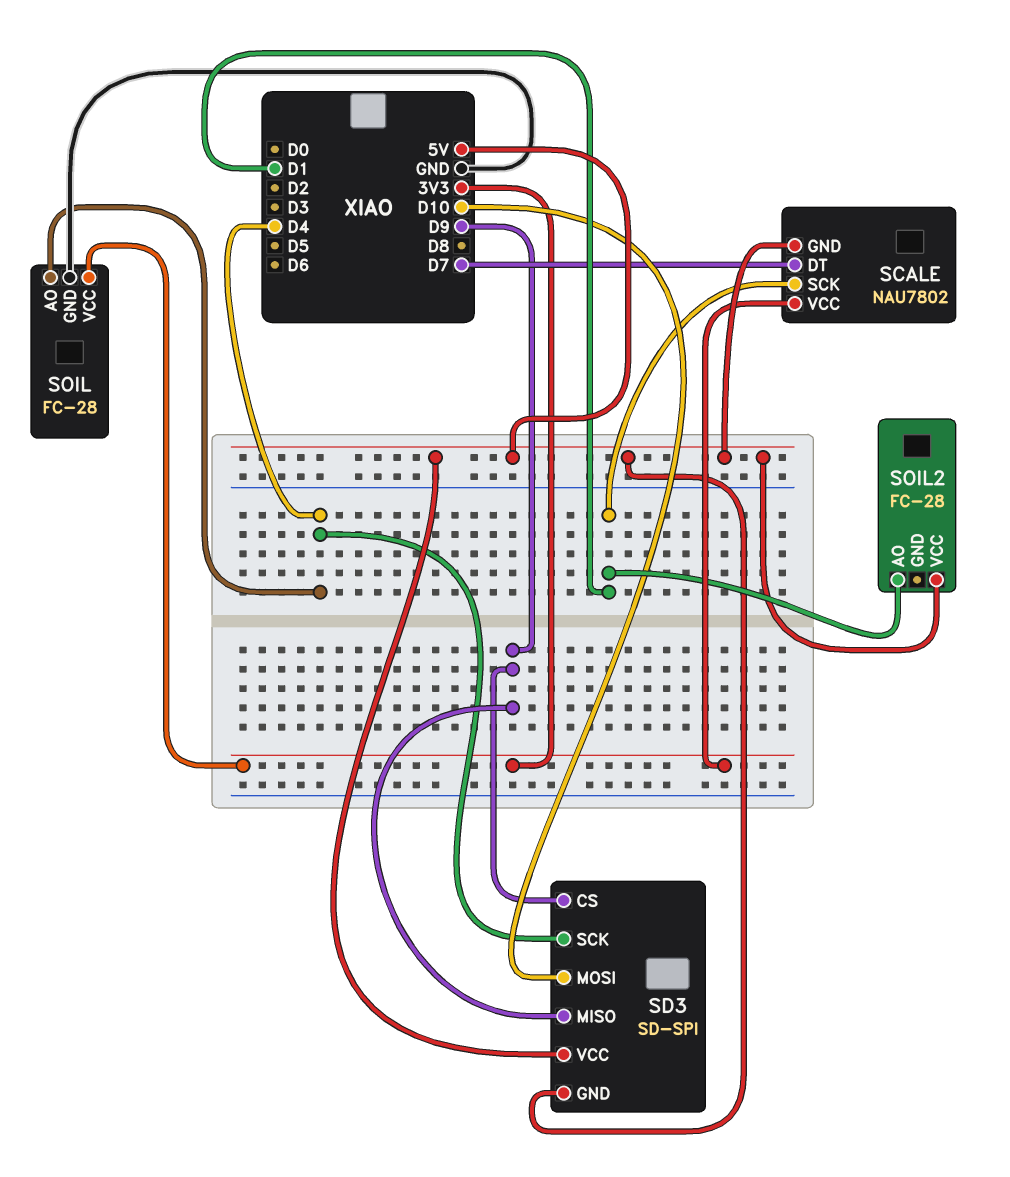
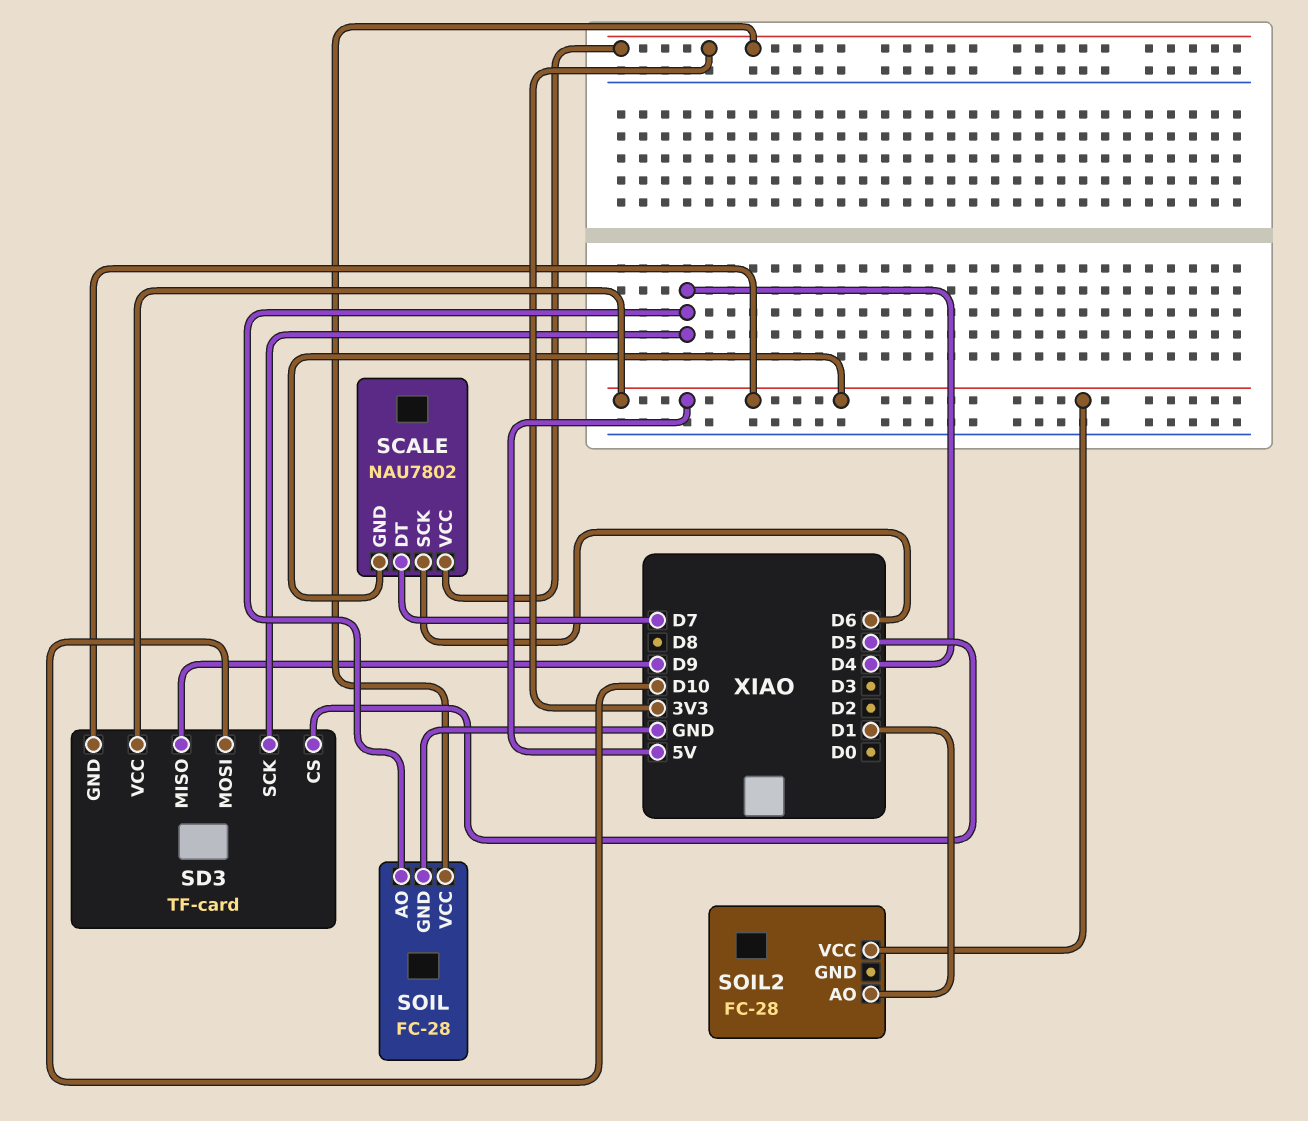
SCALE pin SCK: D1 -> D6
SD3: SD-SPI -> TF-card
SD3 pin CS: D9 -> D5

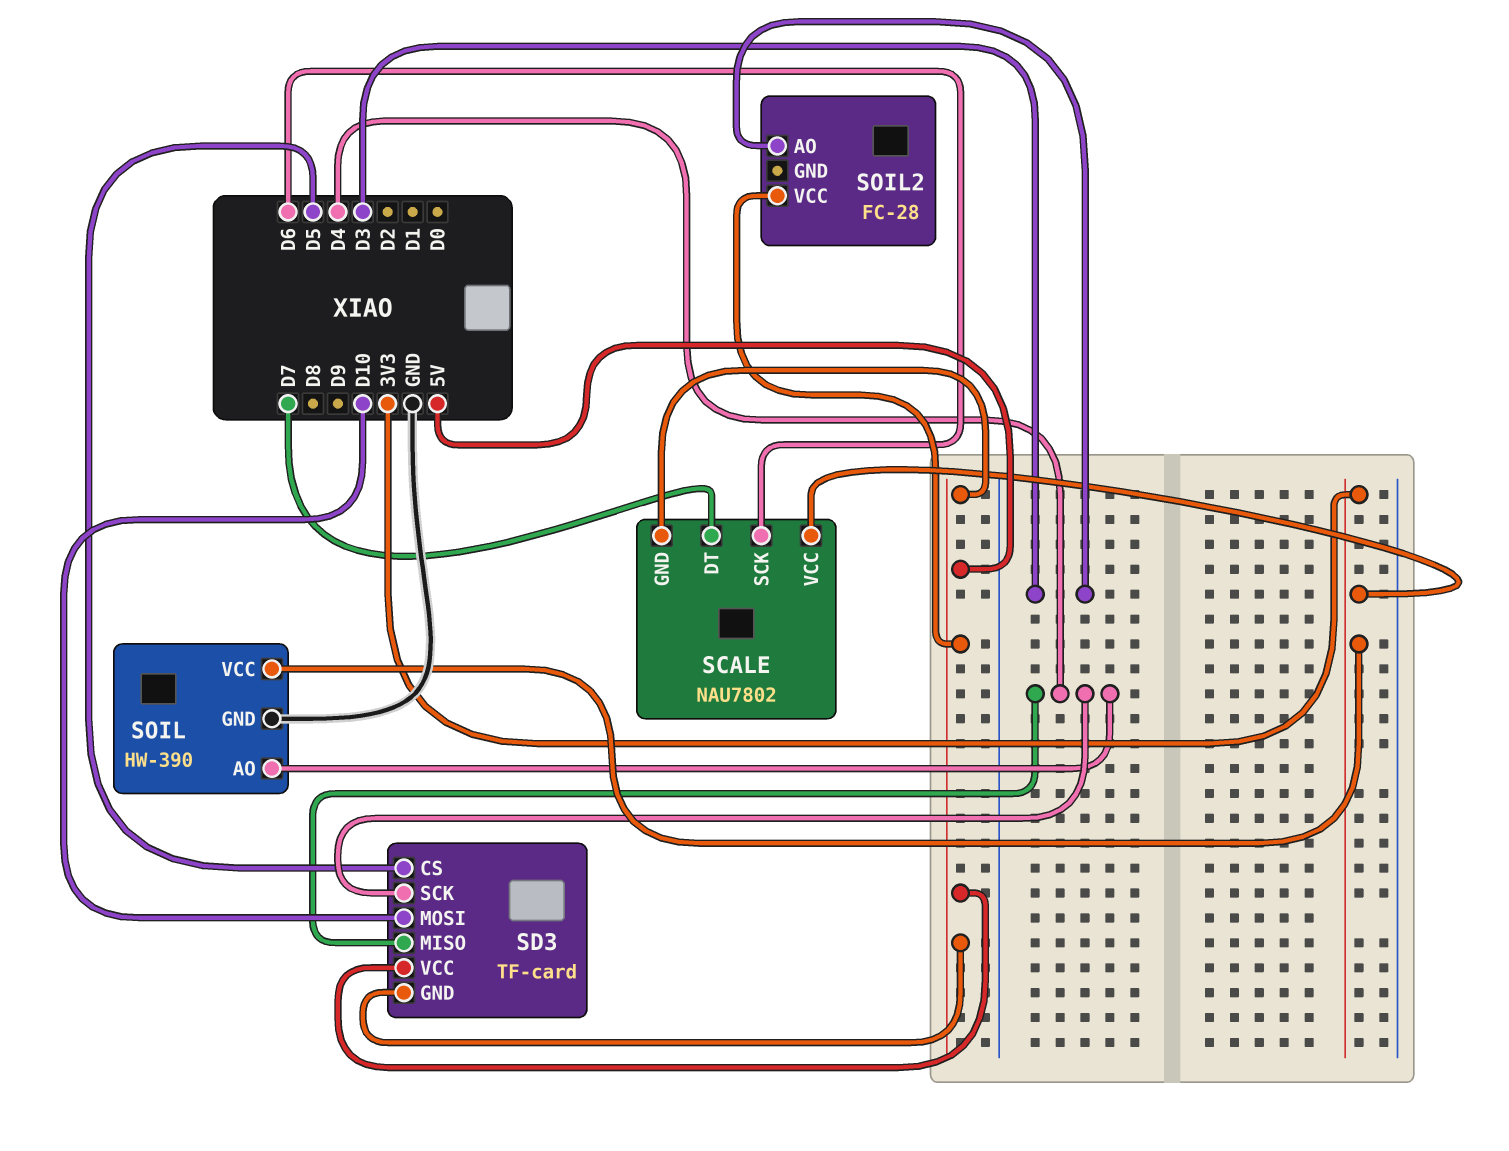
SD3 pin MISO: D9 -> D4
SOIL: FC-28 -> HW-390
SOIL2 pin AO: D1 -> D3

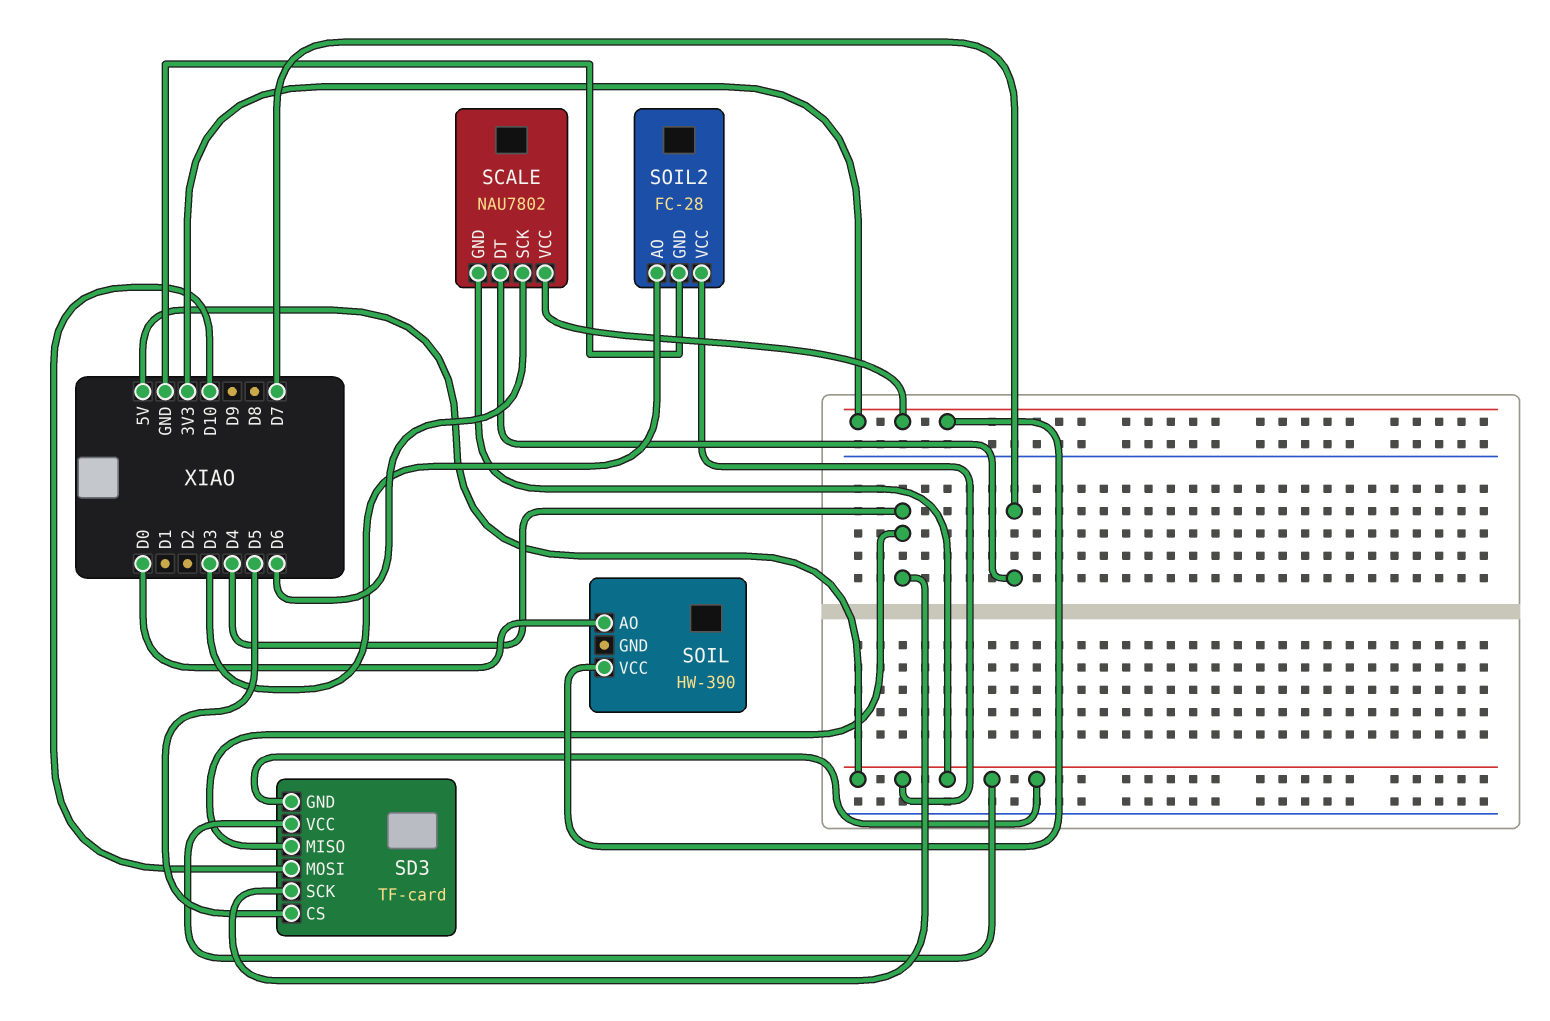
SOIL pin AO: D4 -> D0
SOIL pin GND: GND -> none
SOIL2 pin GND: none -> GND

